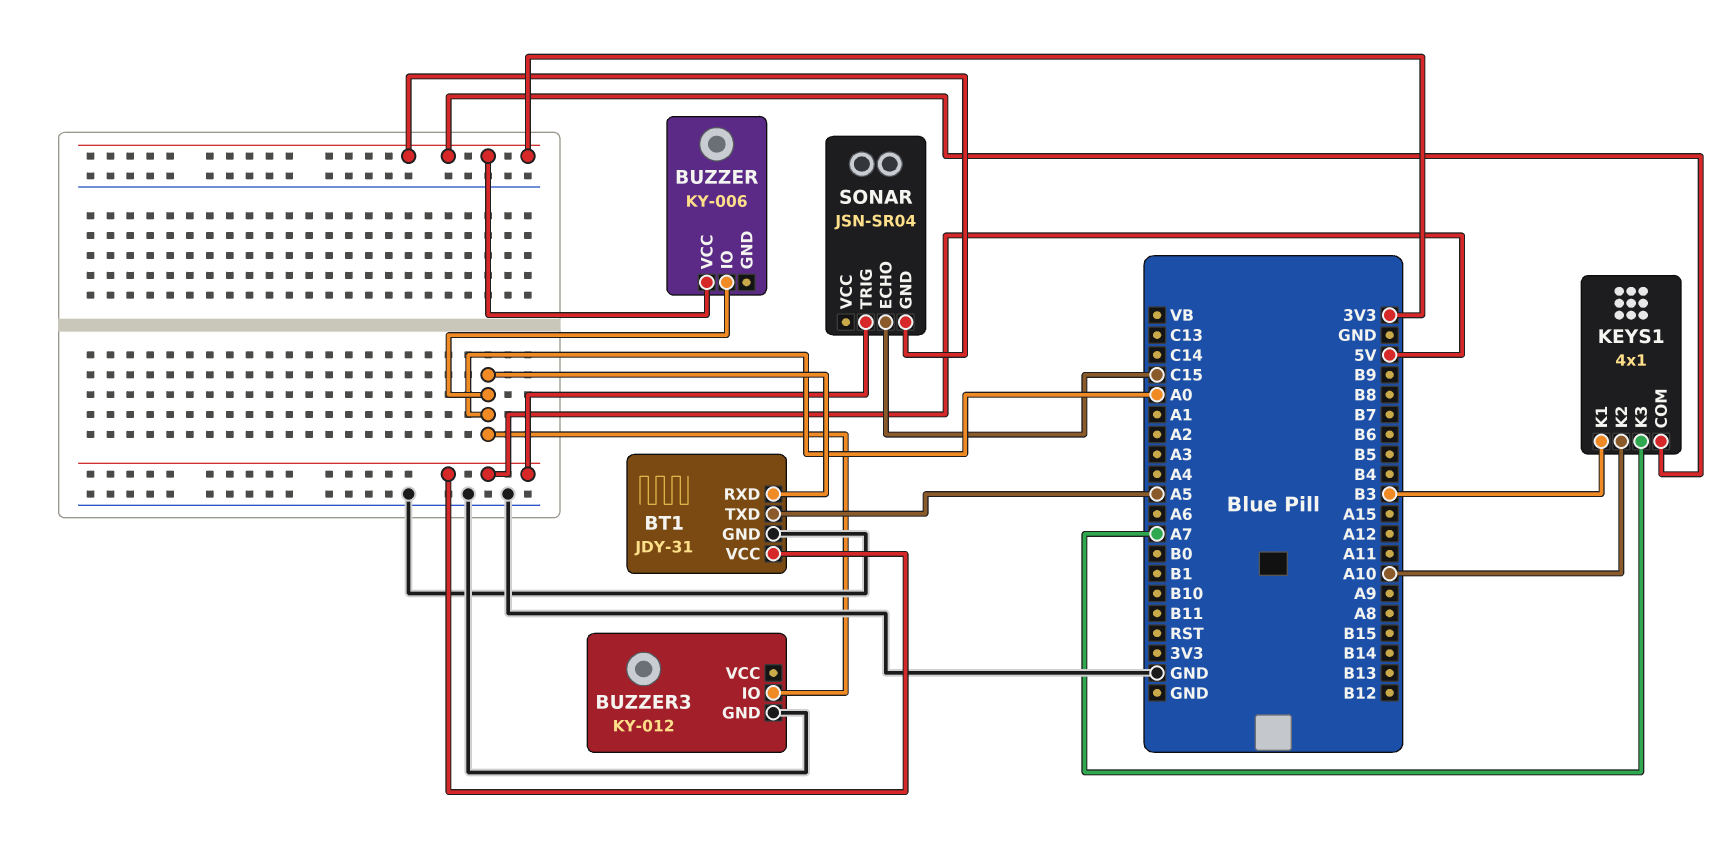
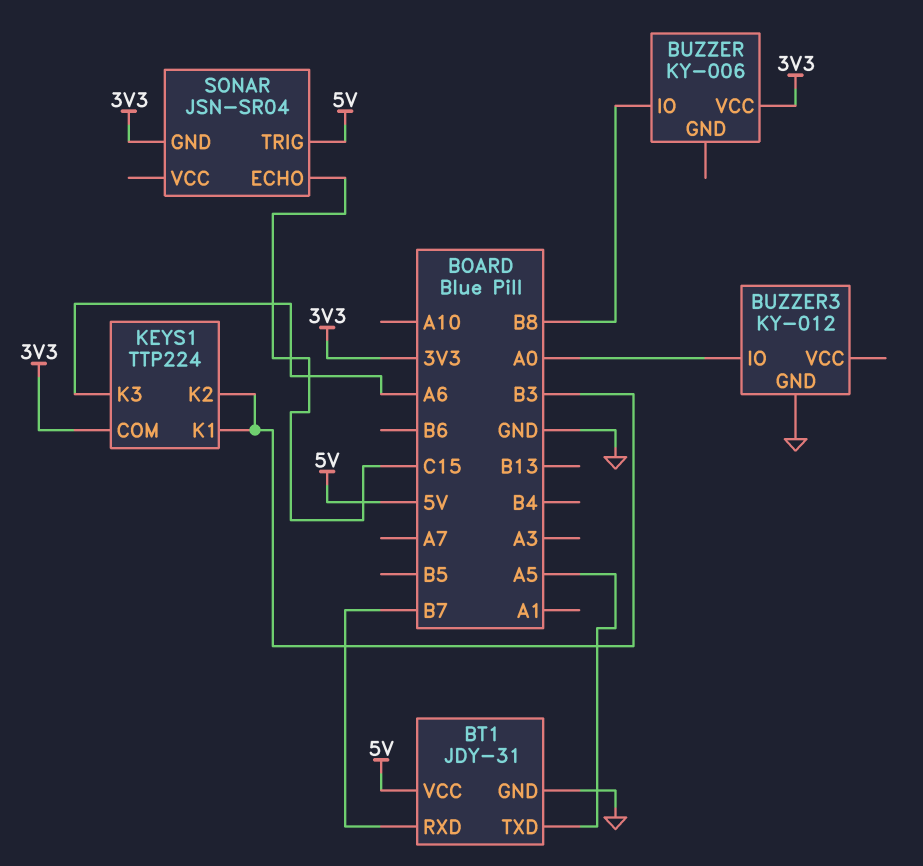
BT1 pin RXD: A0 -> B7
BUZZER pin IO: A0 -> B8
KEYS1: 4x1 -> TTP224
KEYS1 pin K2: A10 -> B3
KEYS1 pin K3: A7 -> A6

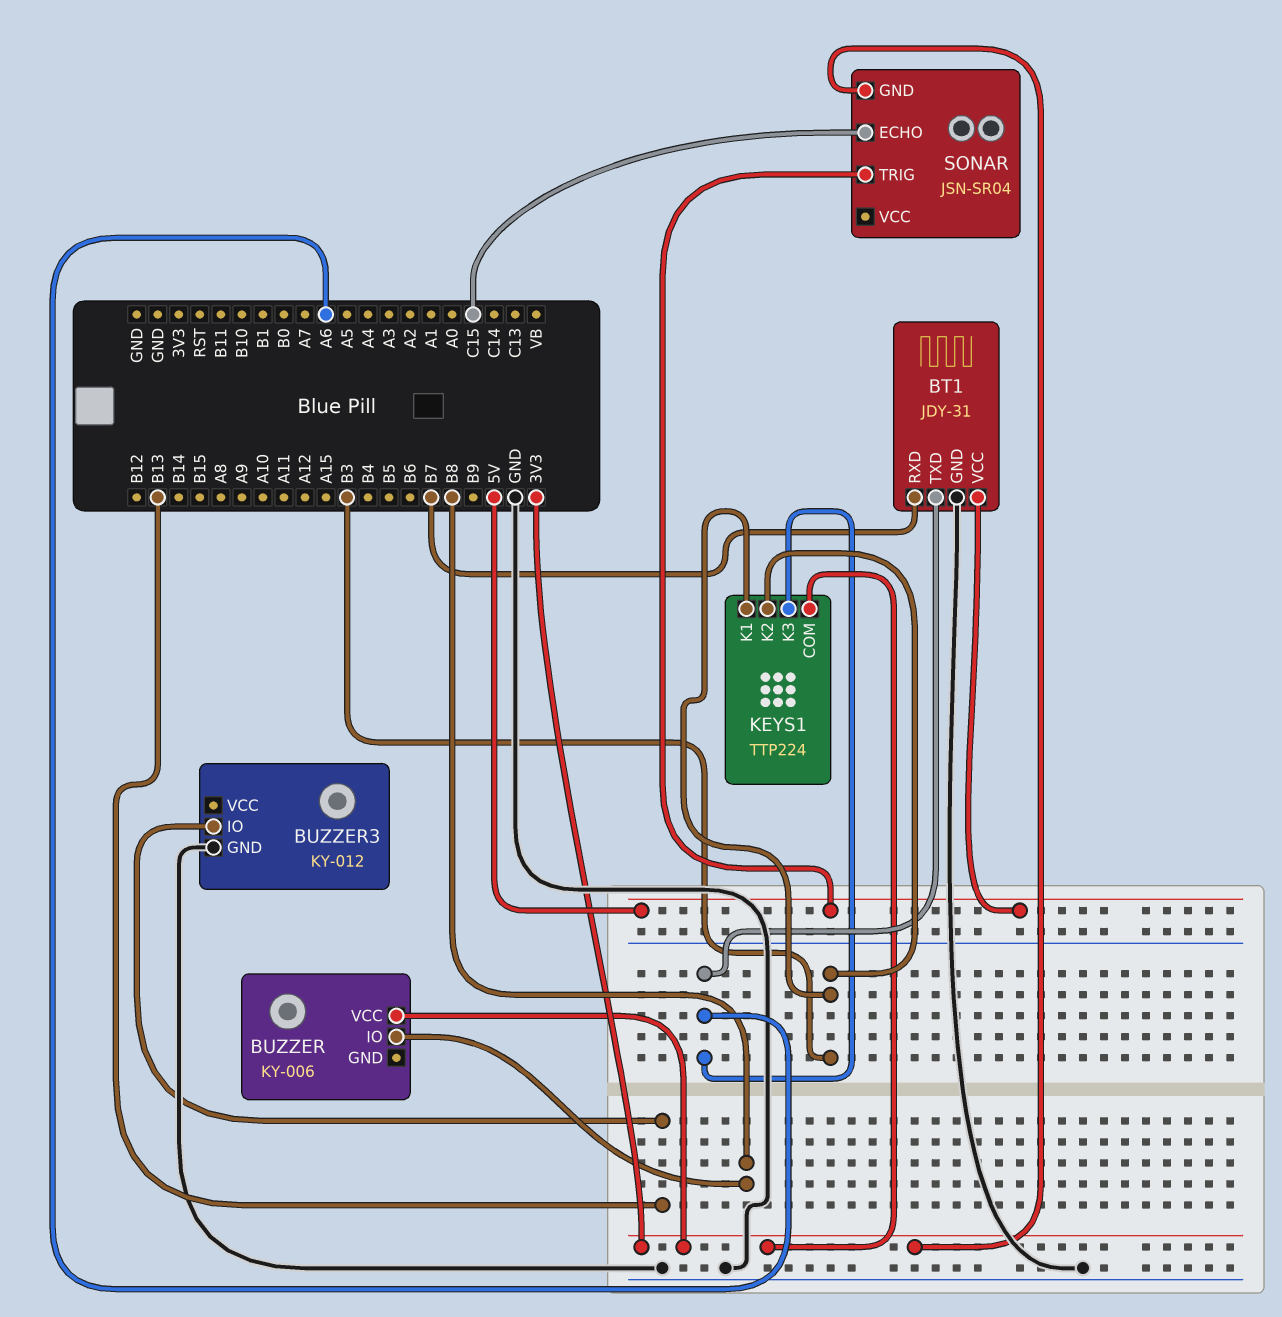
BT1 pin TXD: A5 -> A6
BUZZER3 pin IO: A0 -> B13

